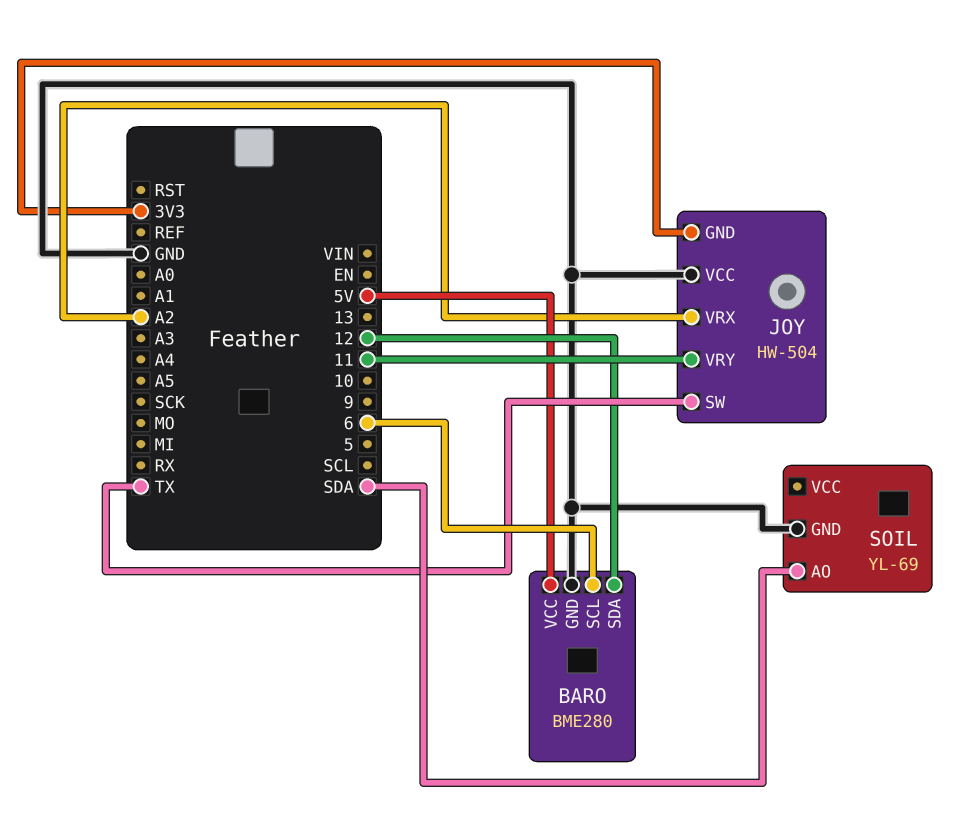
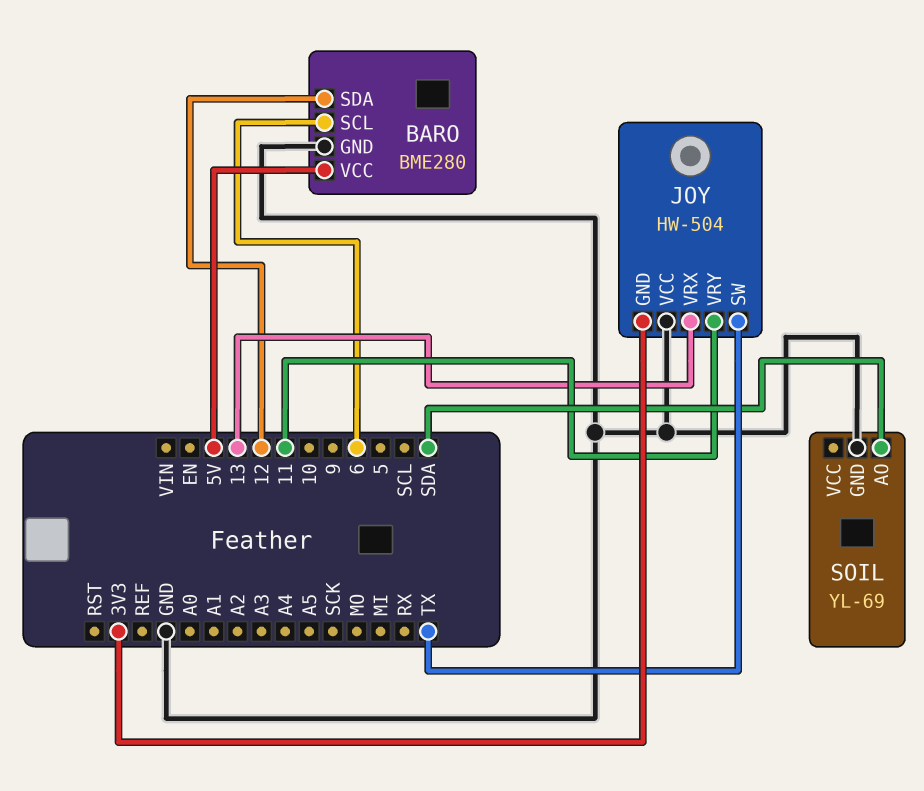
JOY pin VRX: A2 -> 13

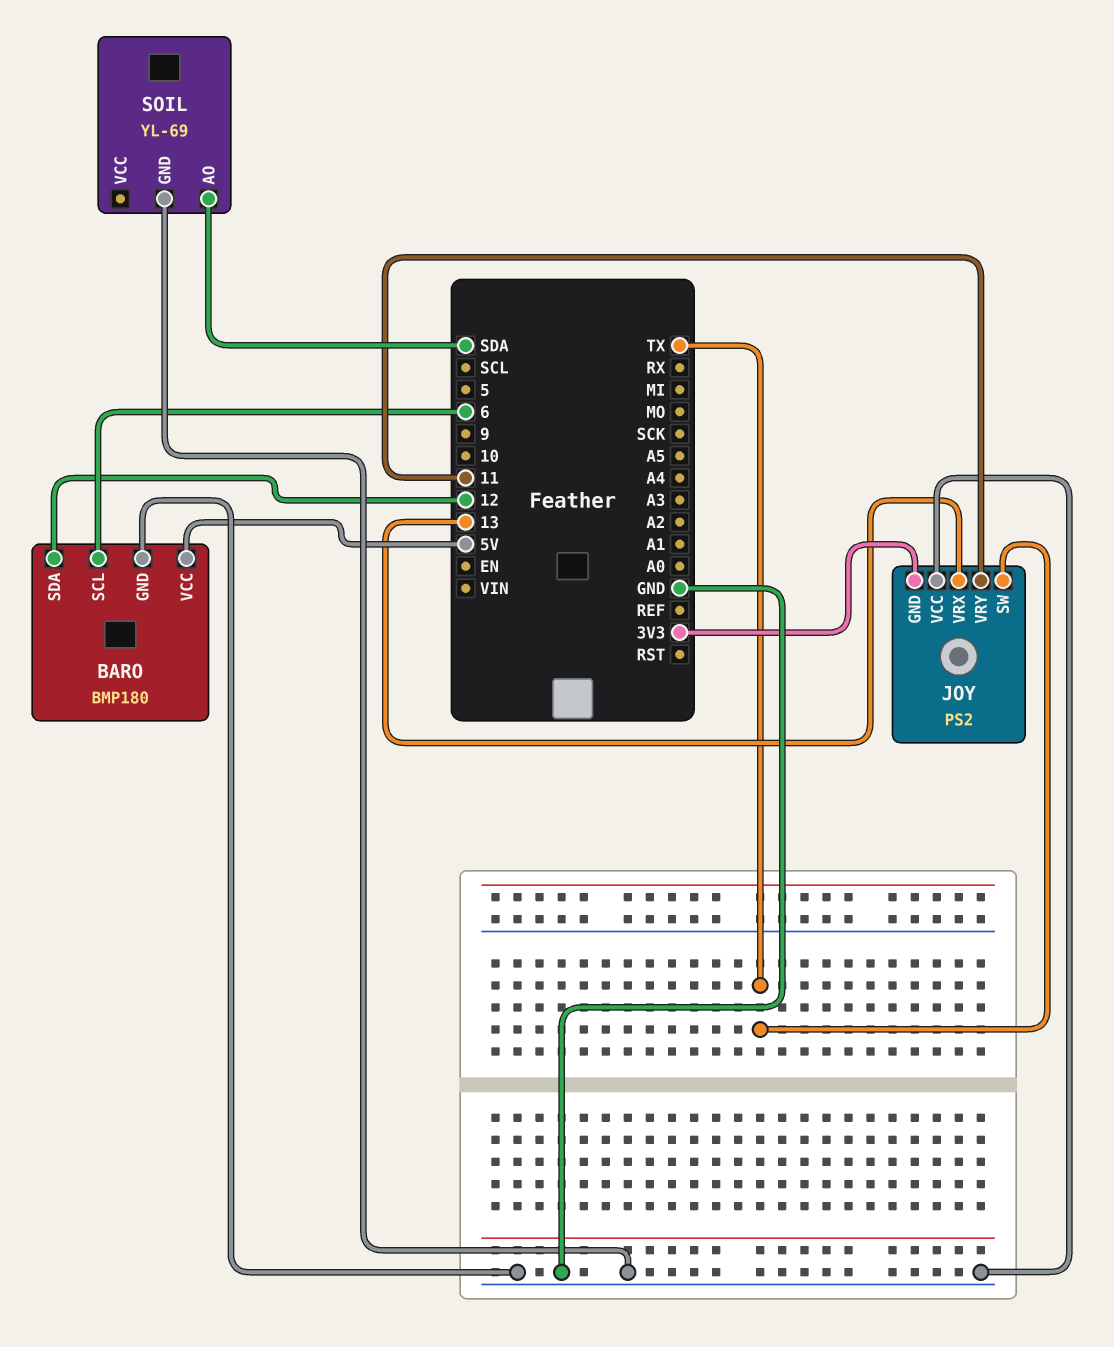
BARO: BME280 -> BMP180
JOY: HW-504 -> PS2

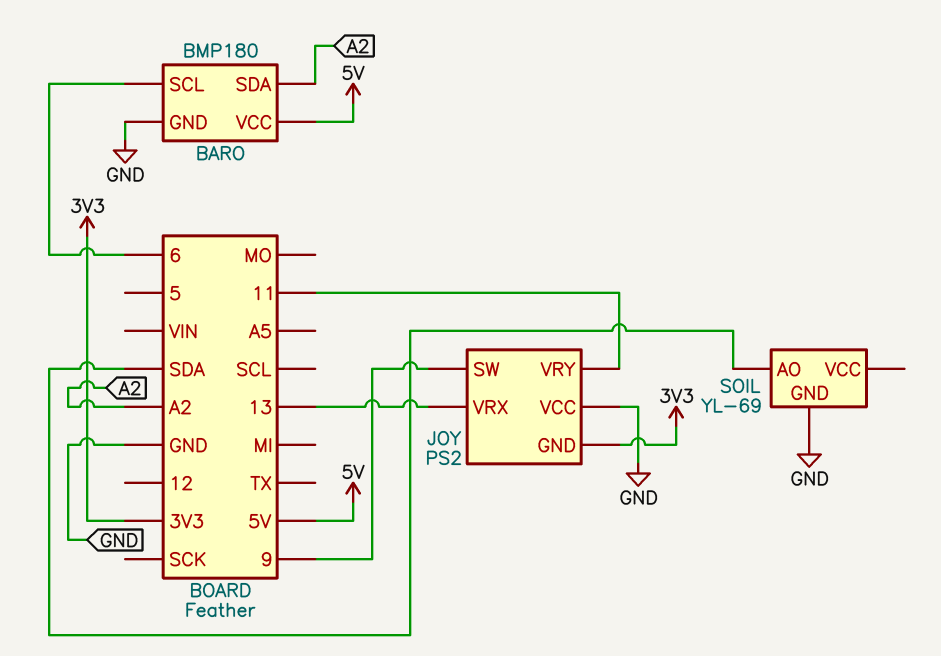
BARO pin SDA: 12 -> A2
JOY pin SW: TX -> 9

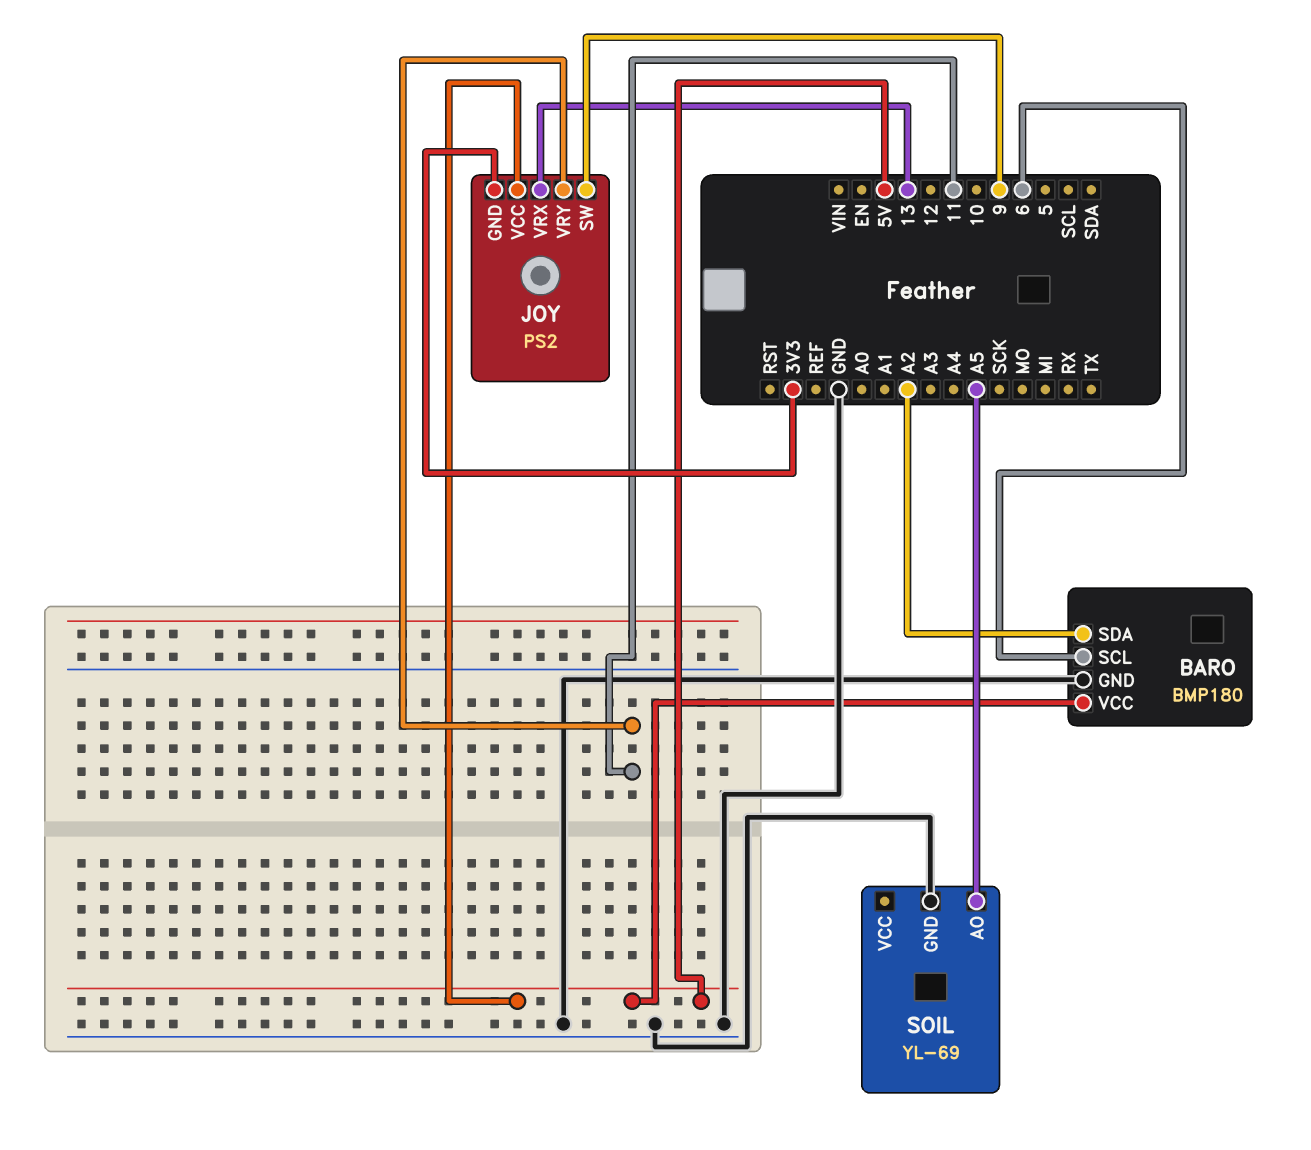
JOY pin VCC: GND -> 5V
SOIL pin AO: SDA -> A5

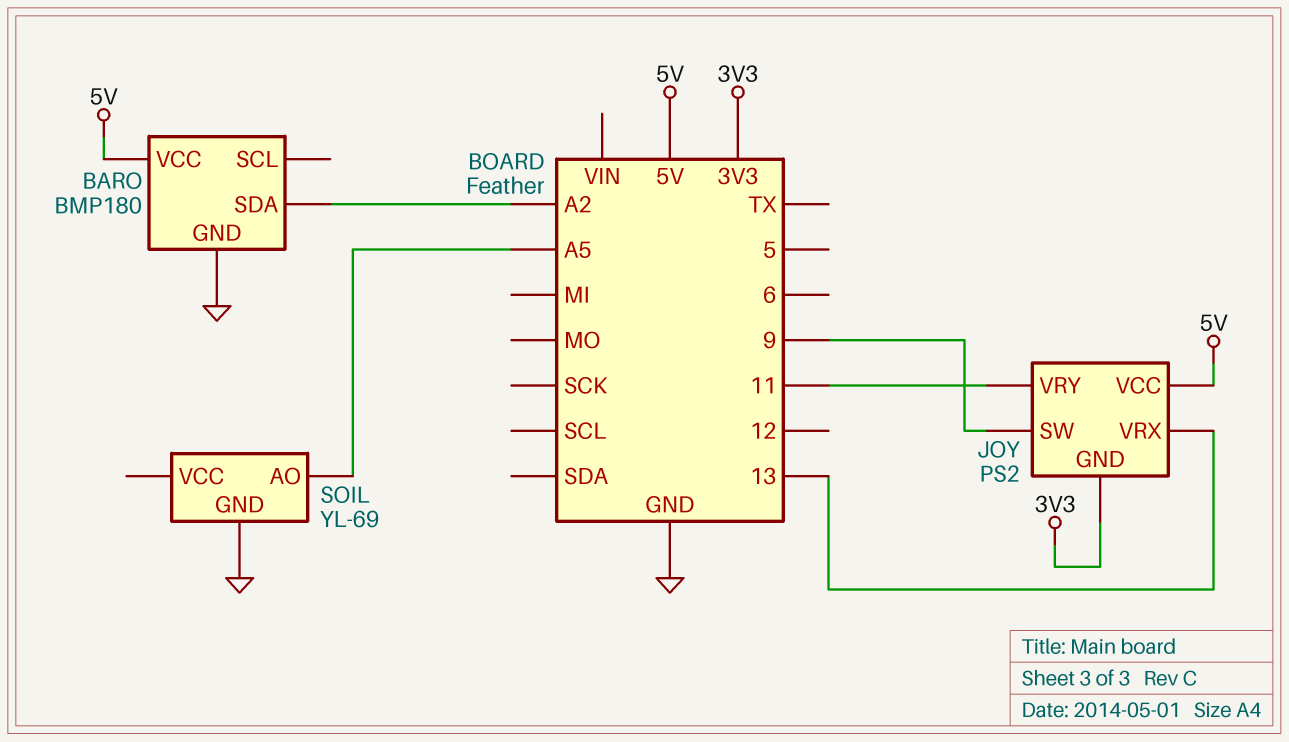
BARO pin SCL: 6 -> none

